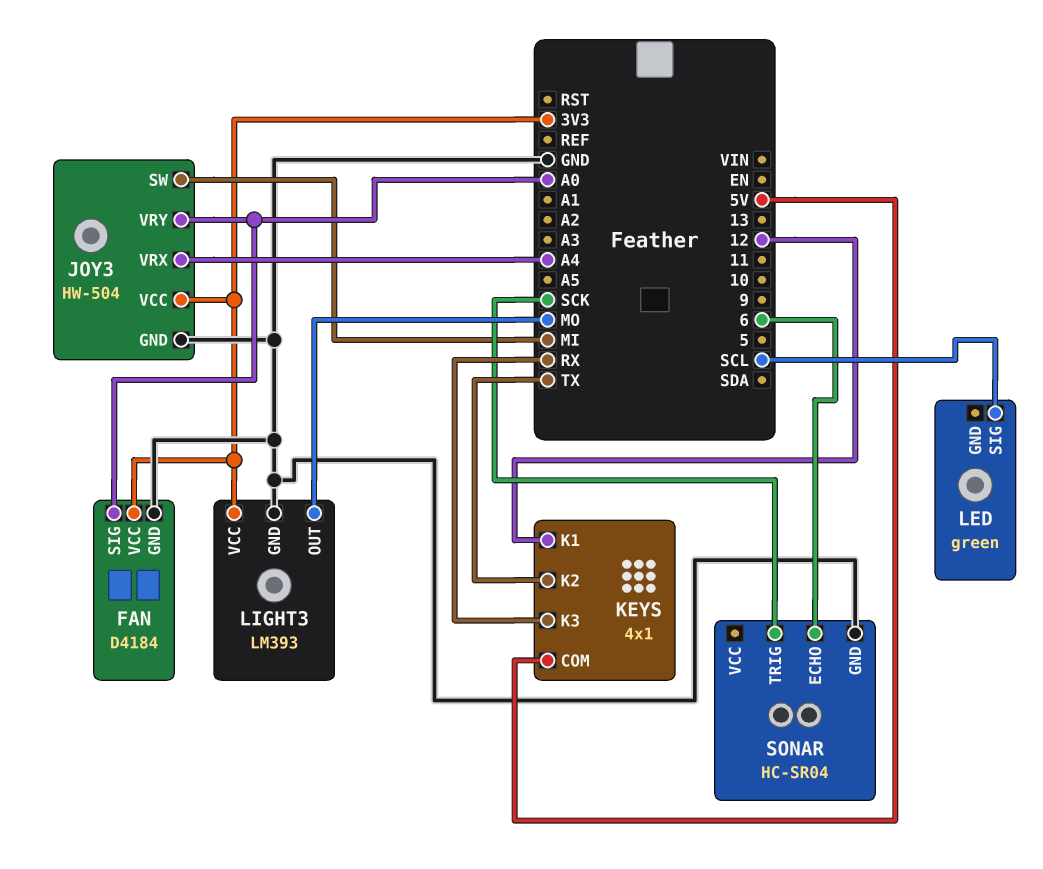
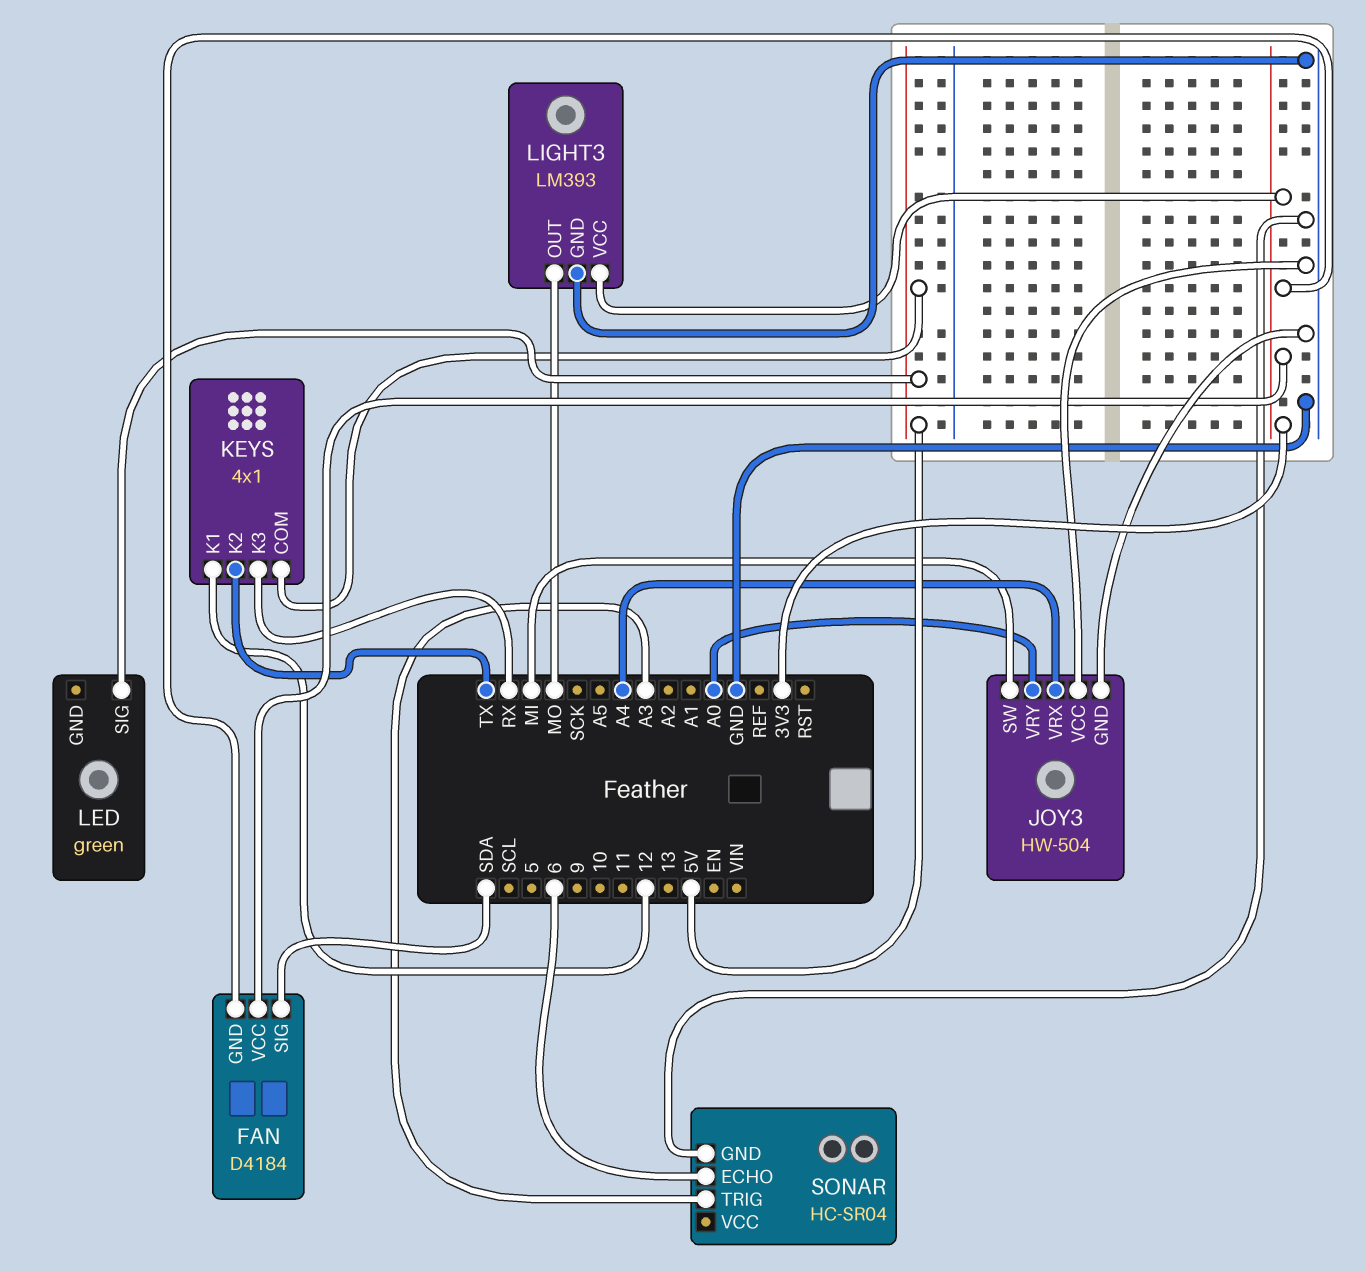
FAN pin GND: GND -> 3V3
FAN pin SIG: A0 -> SDA
JOY3 pin VCC: 3V3 -> GND
LED pin SIG: SCL -> 5V
SONAR pin TRIG: SCK -> A3

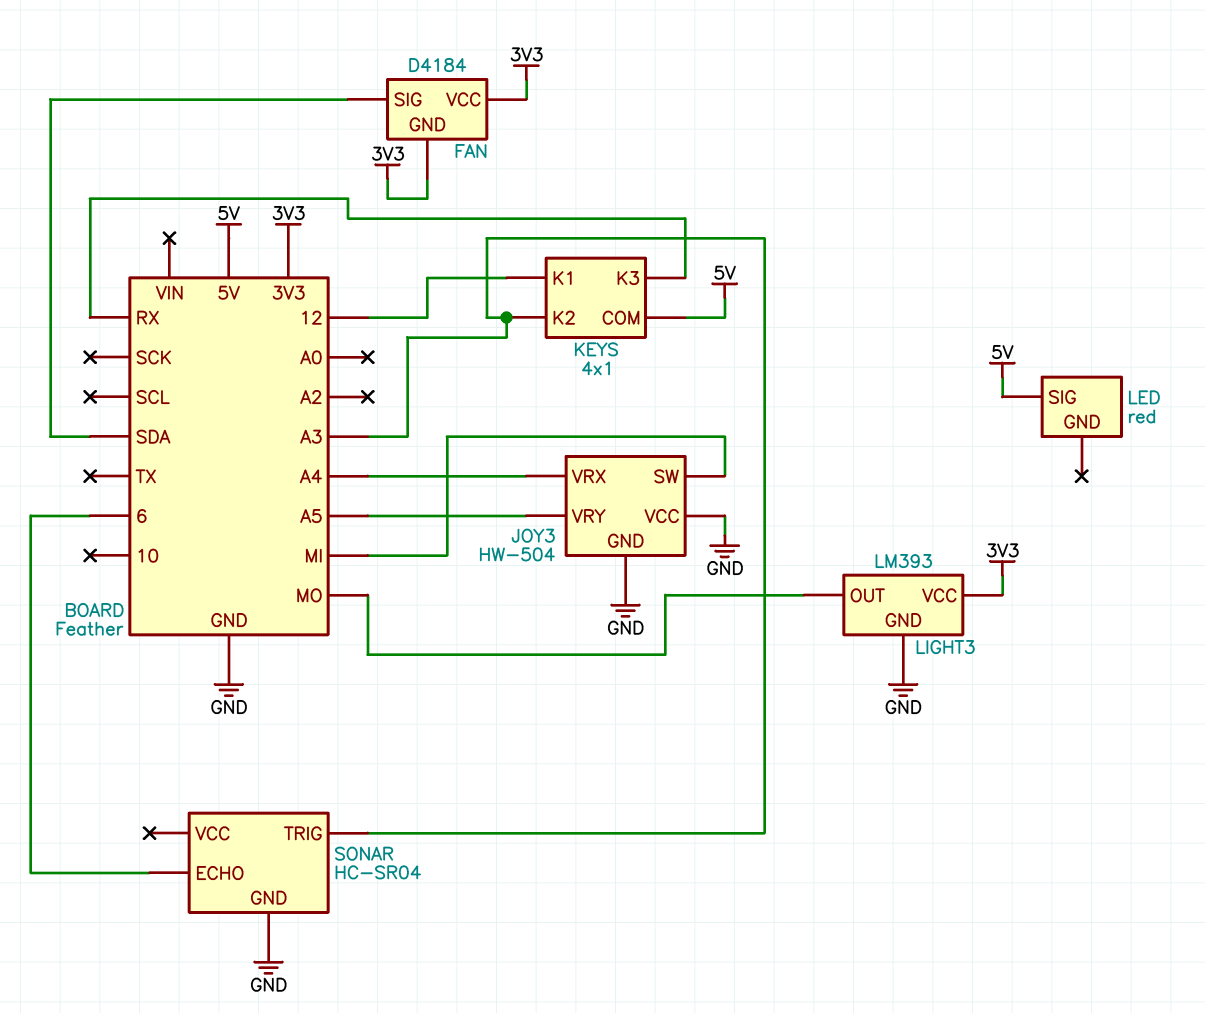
JOY3 pin VRY: A0 -> A5
KEYS pin K2: TX -> A3
LED: green -> red

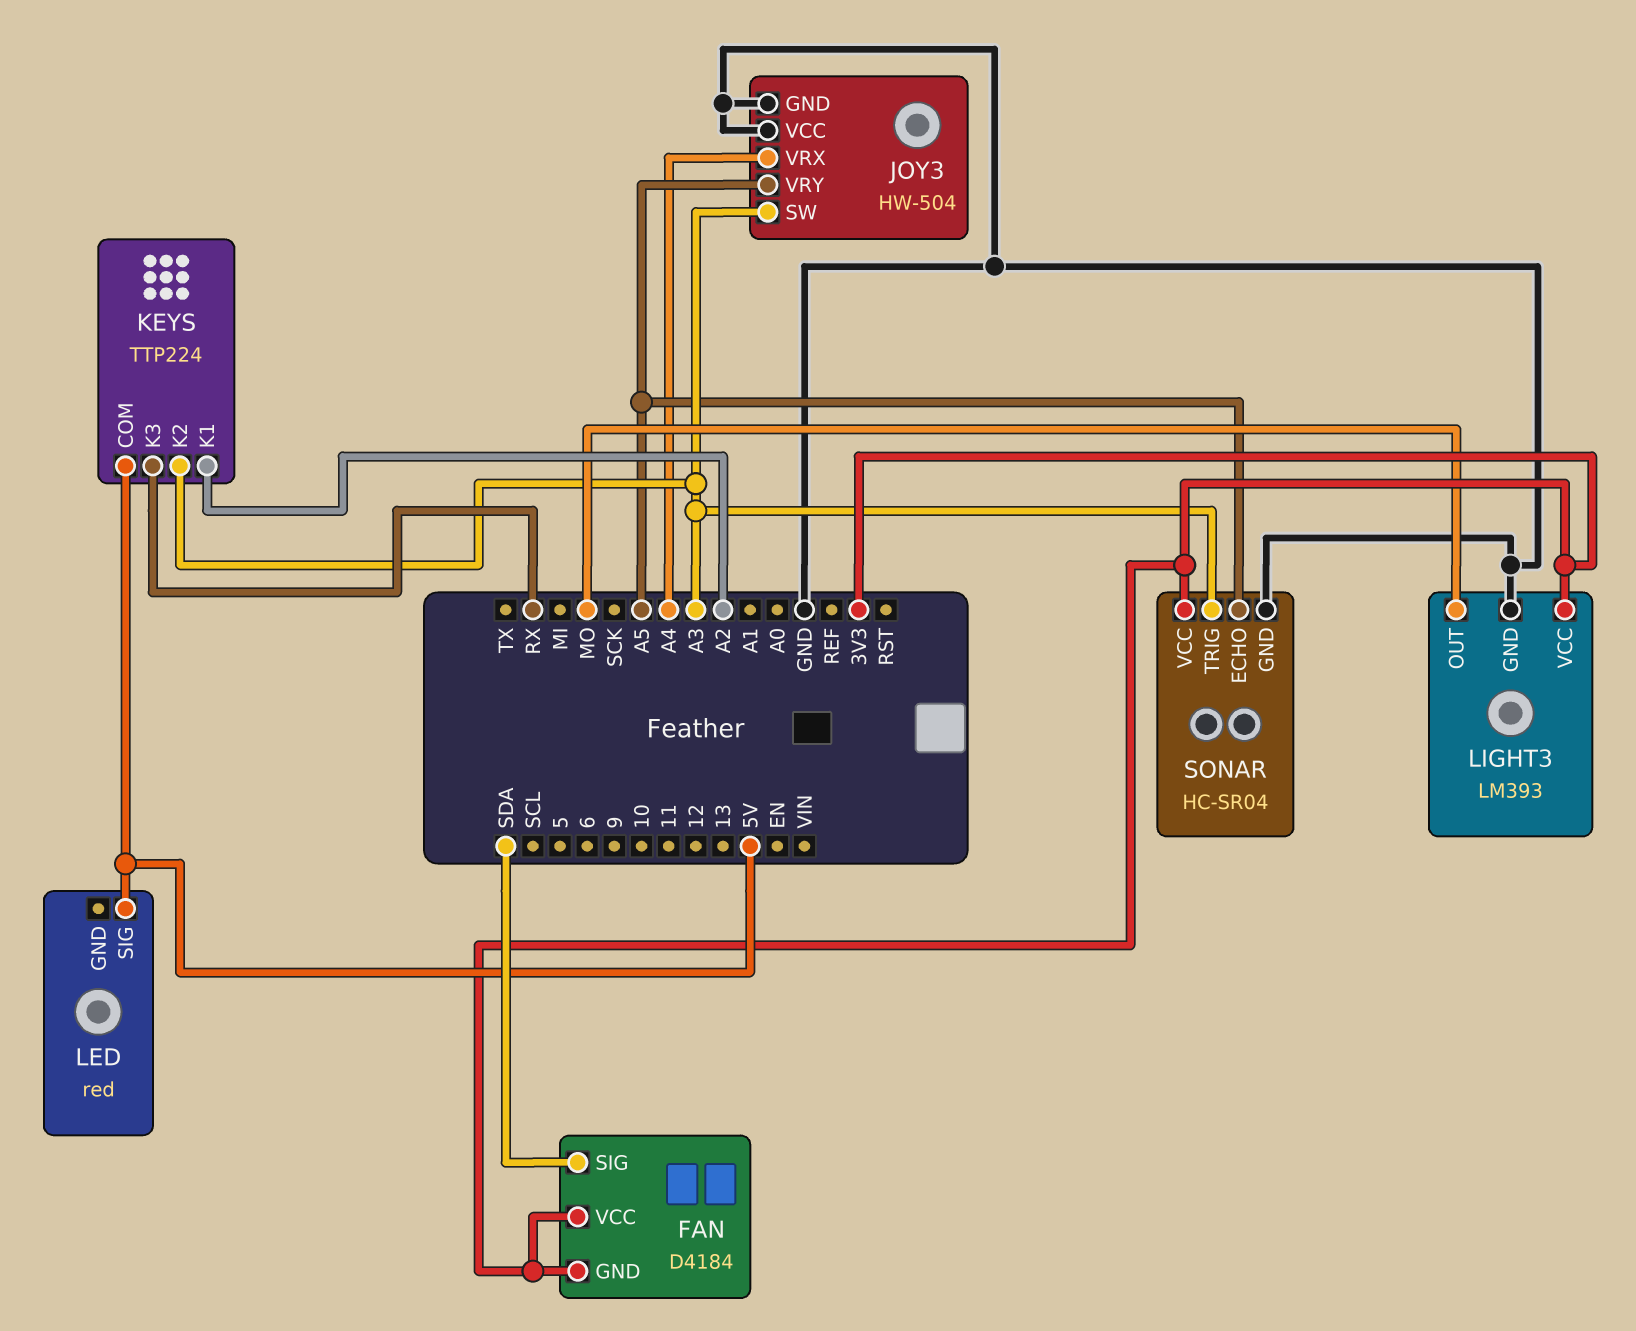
JOY3 pin SW: MI -> A3
KEYS: 4x1 -> TTP224
KEYS pin K1: 12 -> A2
SONAR pin ECHO: 6 -> A5
SONAR pin VCC: none -> 3V3

